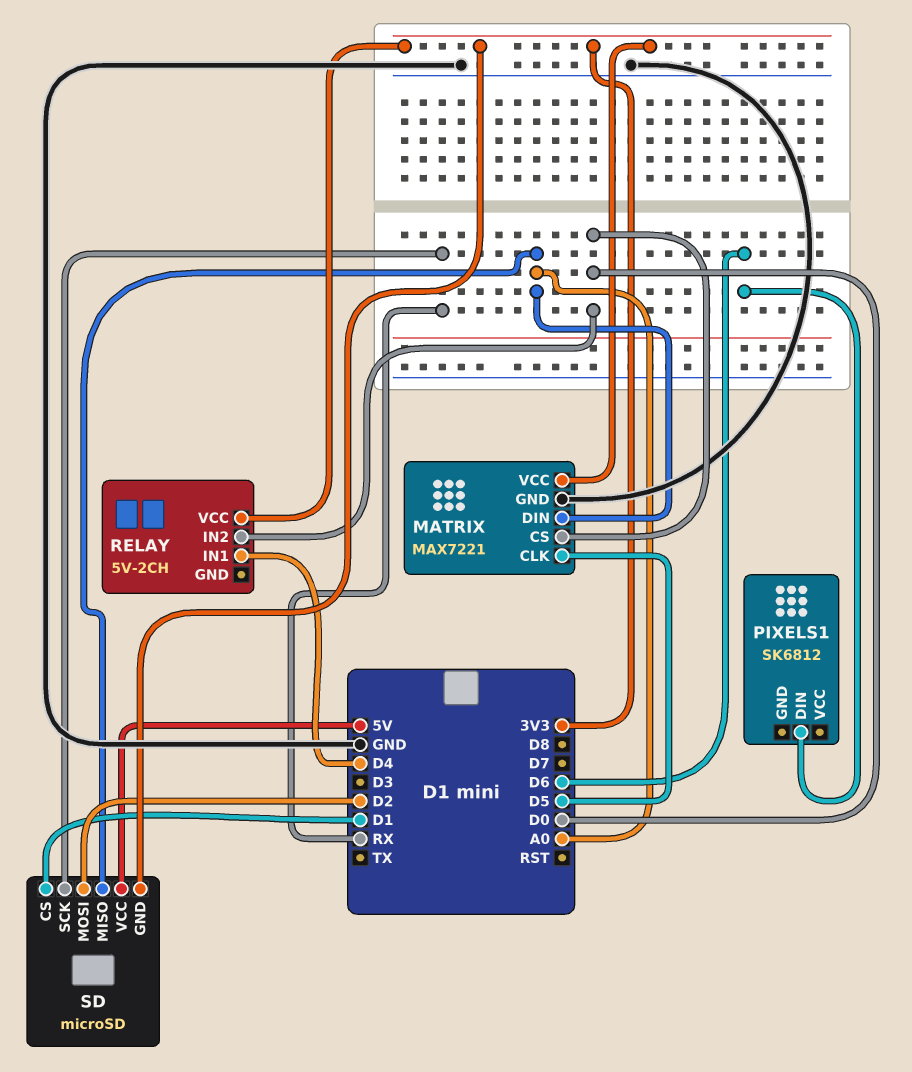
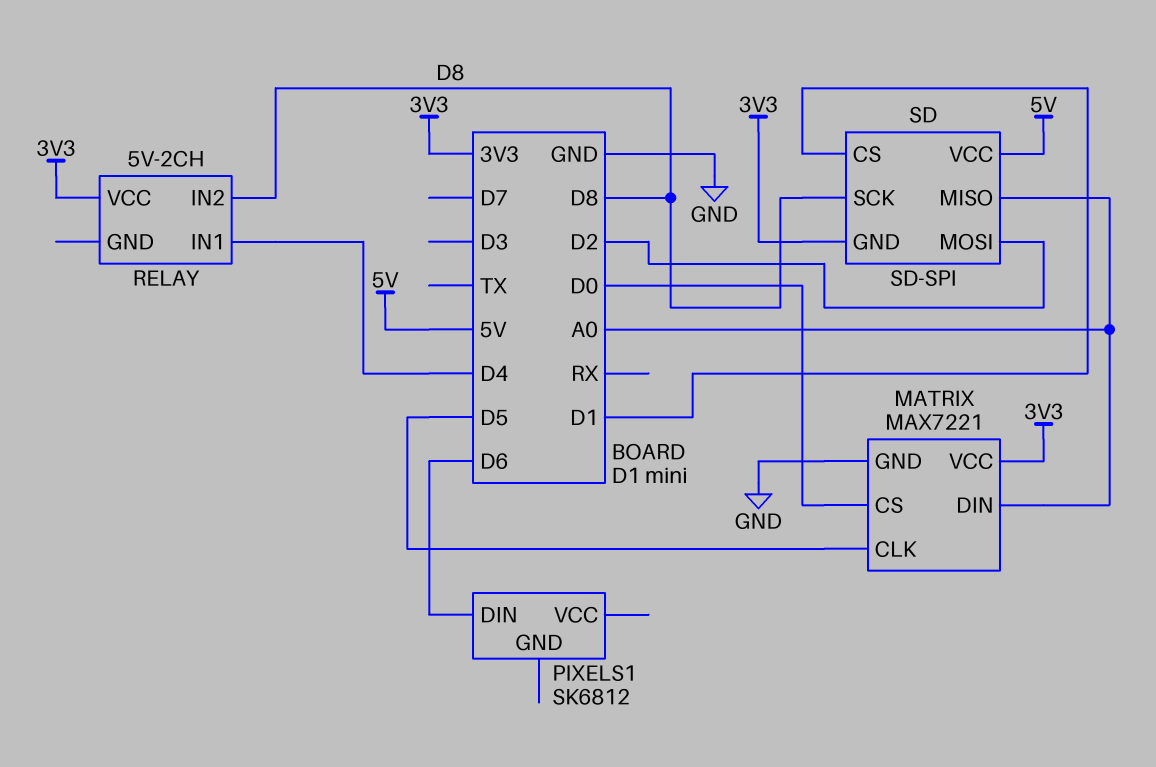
RELAY pin IN2: D0 -> D8
SD: microSD -> SD-SPI
SD pin SCK: RX -> D8

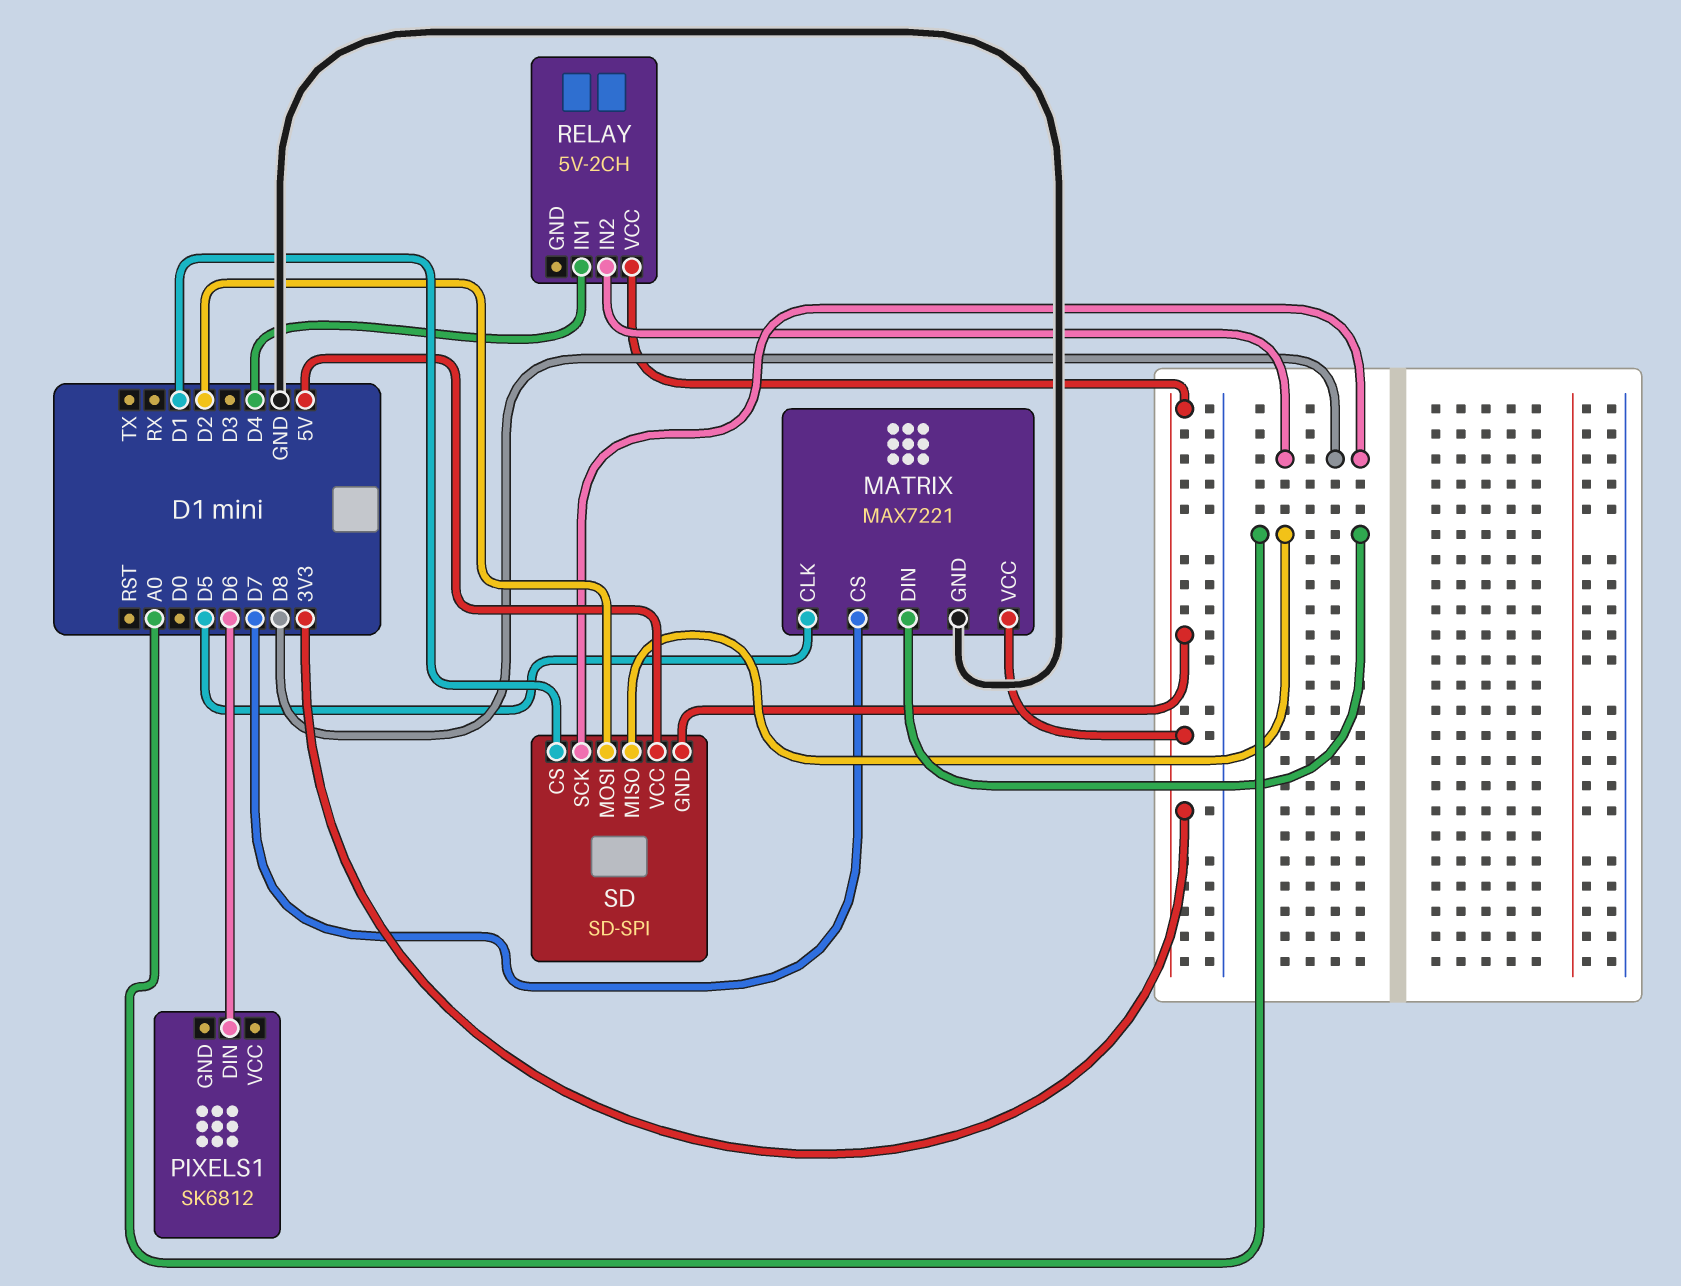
MATRIX pin CS: D0 -> D7

